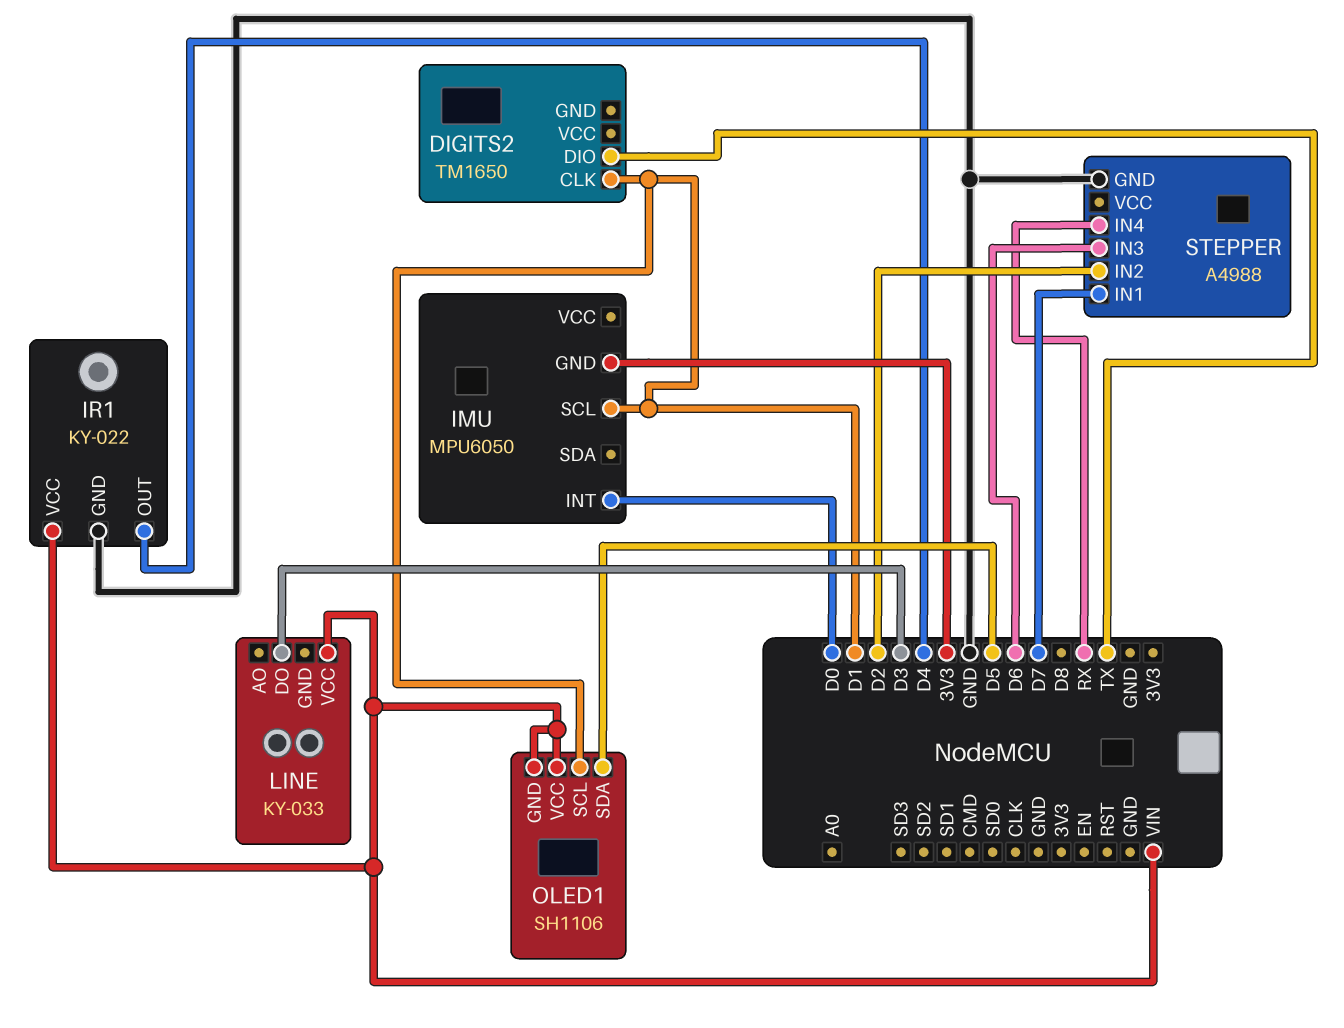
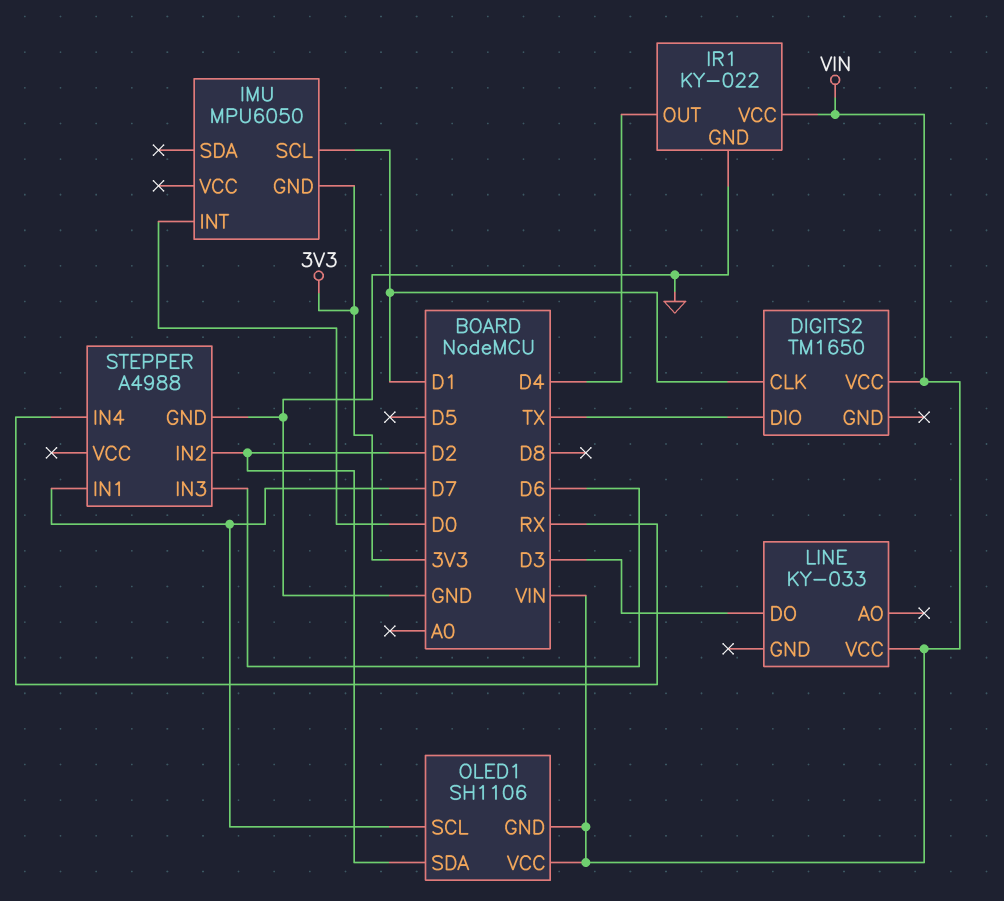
DIGITS2 pin VCC: none -> VIN
OLED1 pin SCL: D1 -> D7
OLED1 pin SDA: D5 -> D2

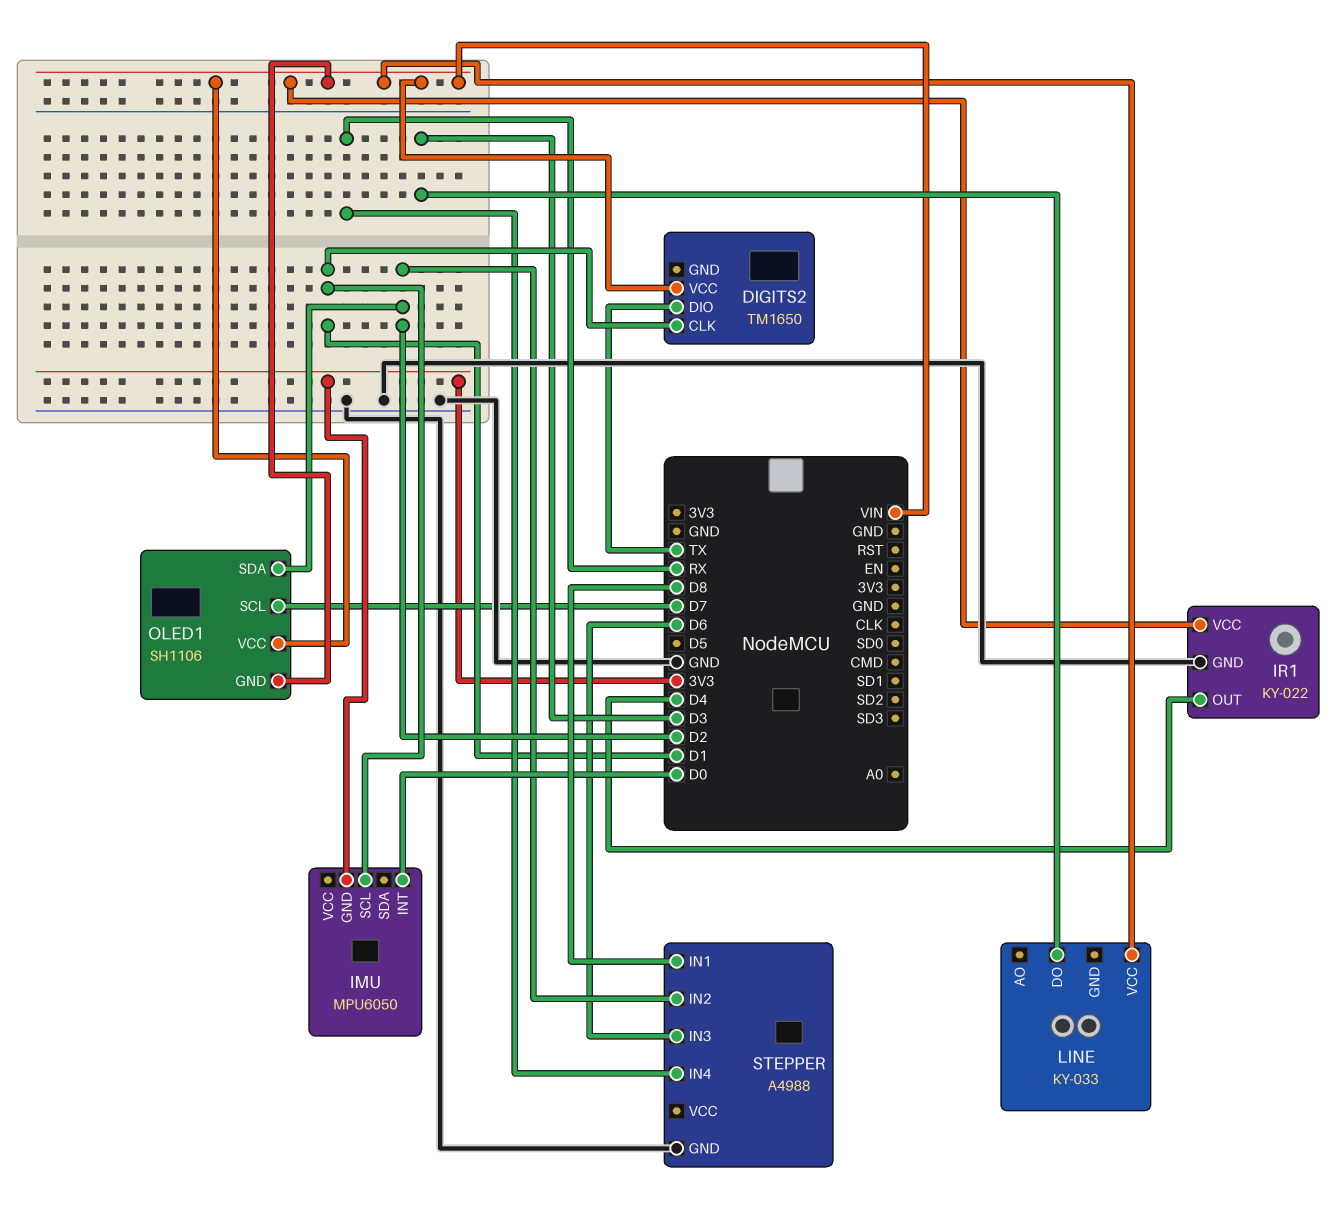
STEPPER pin IN1: D7 -> D8

